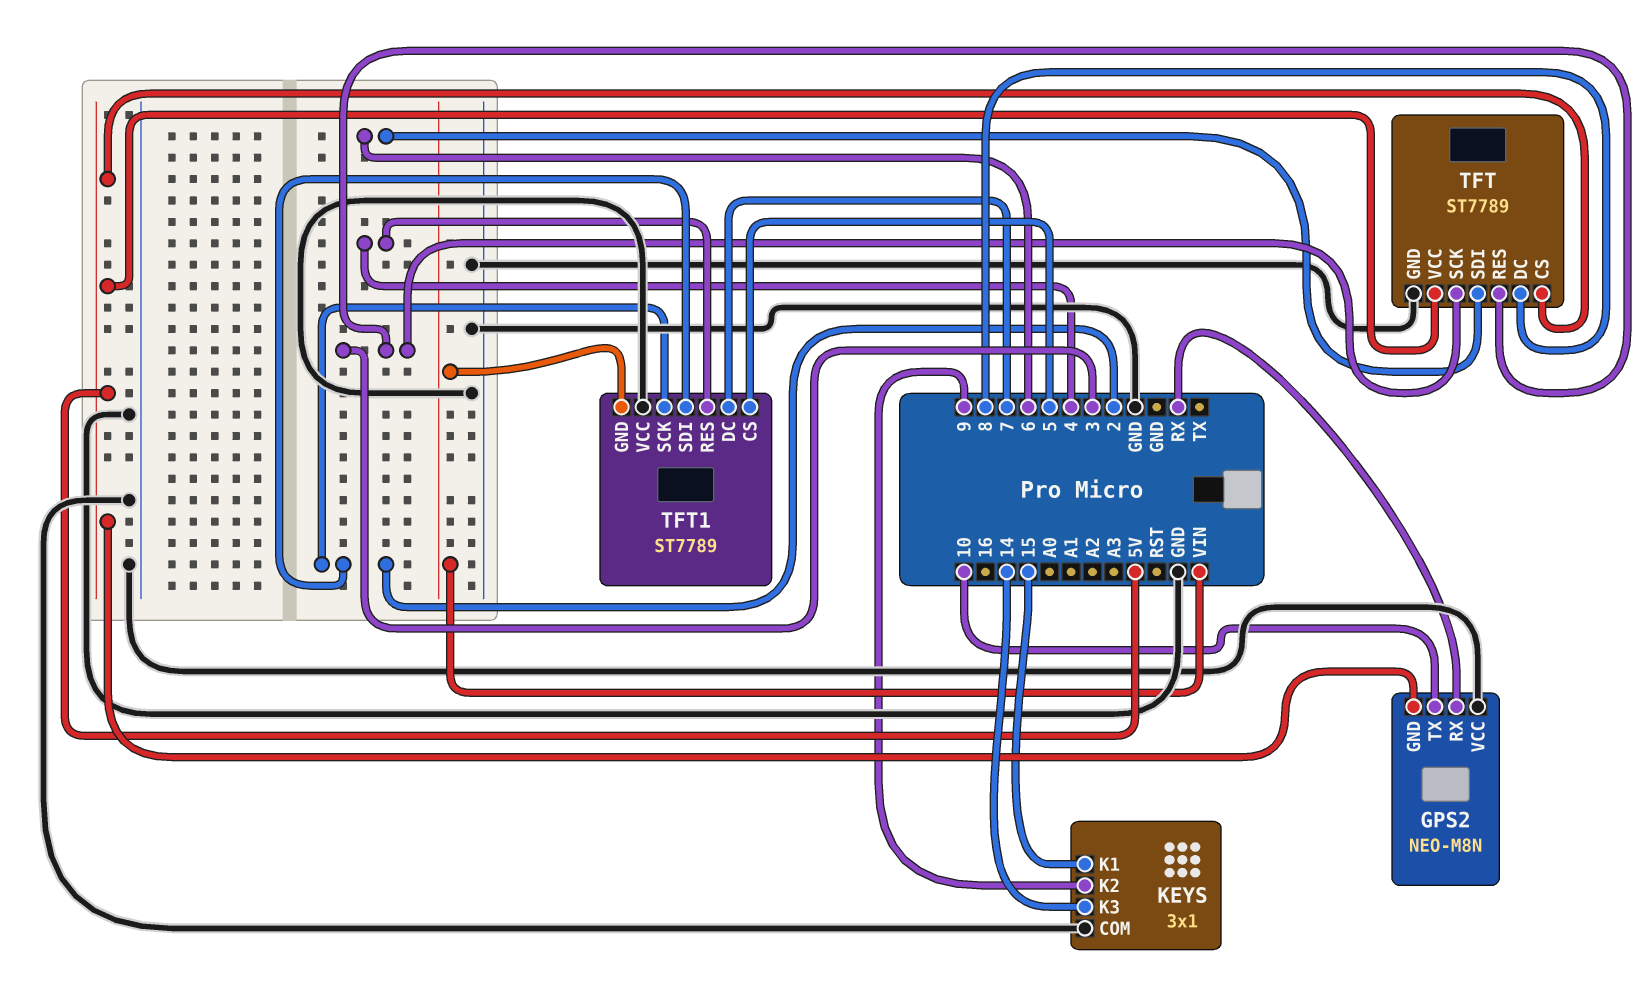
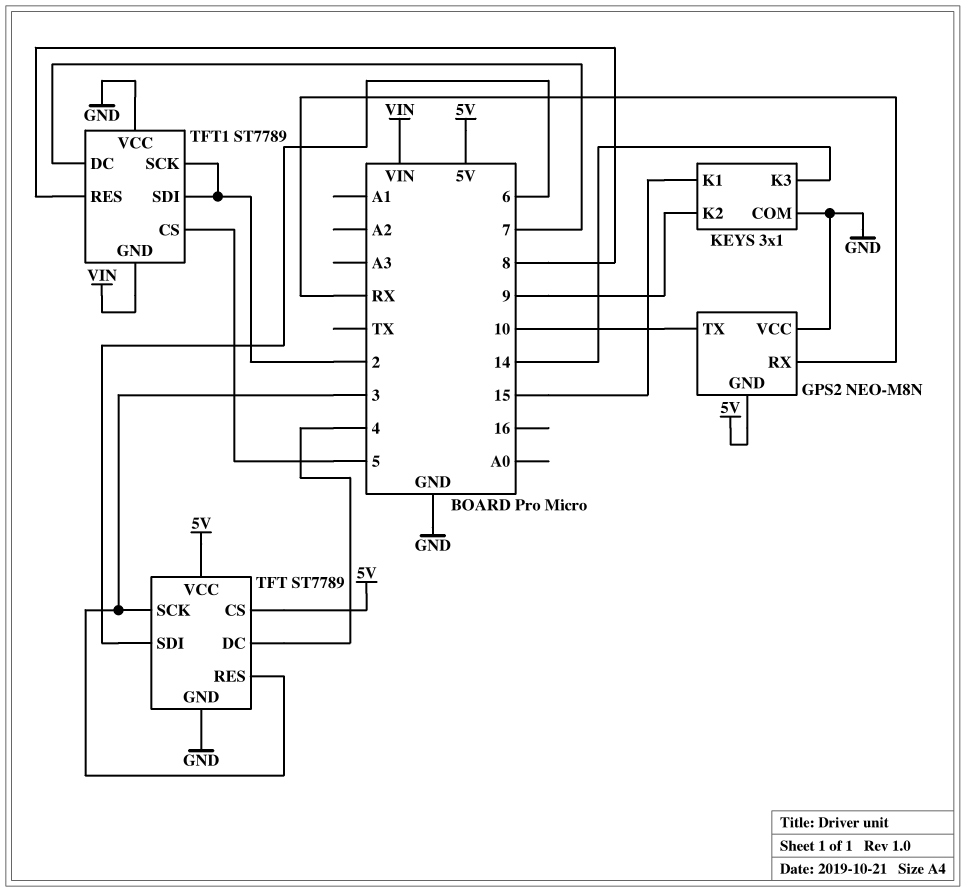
TFT pin DC: 8 -> 4
TFT1 pin RES: 4 -> 8

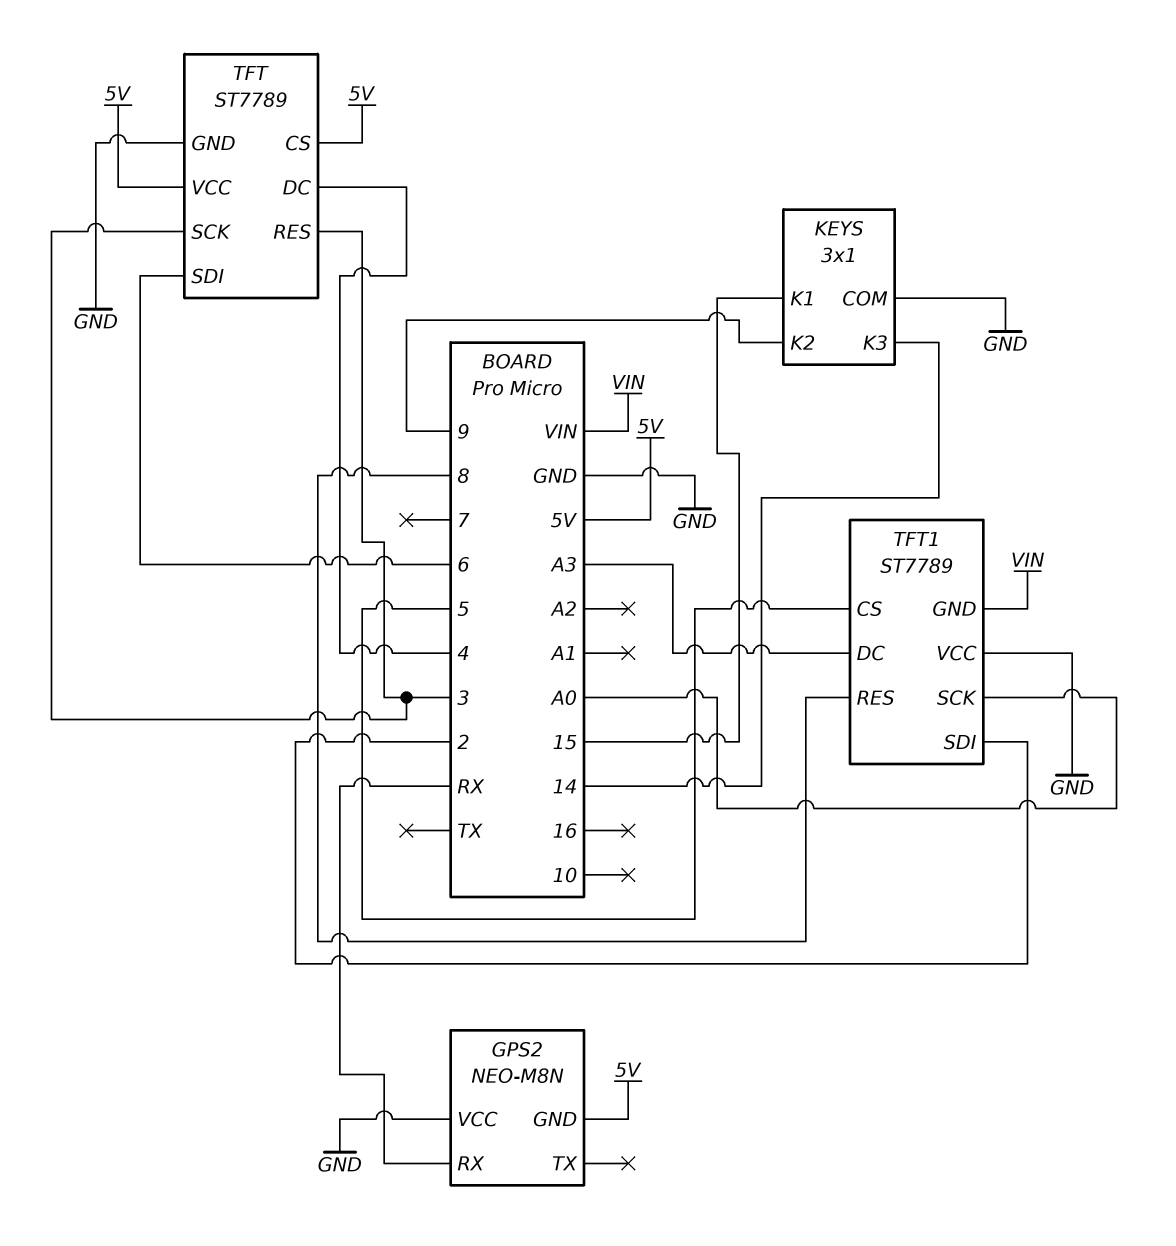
GPS2 pin TX: 10 -> none
TFT1 pin DC: 7 -> A3
TFT1 pin SCK: 2 -> A0

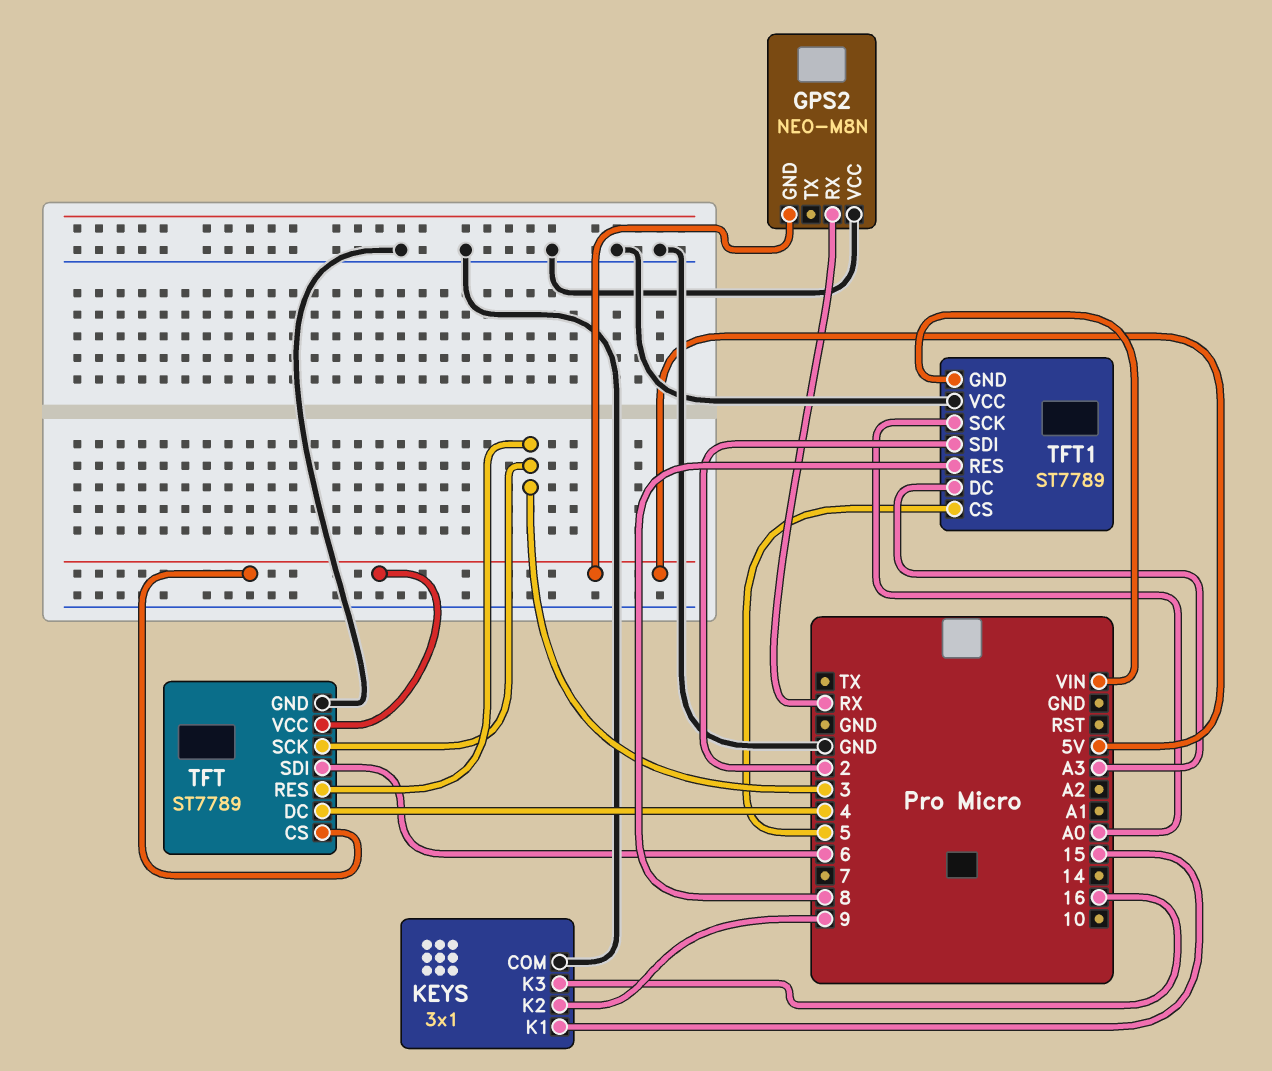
KEYS pin K3: 14 -> 16

